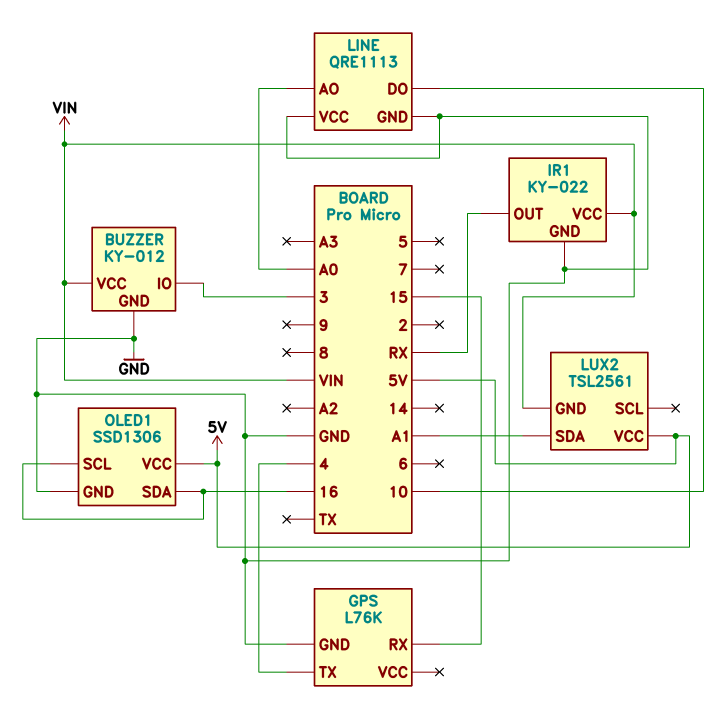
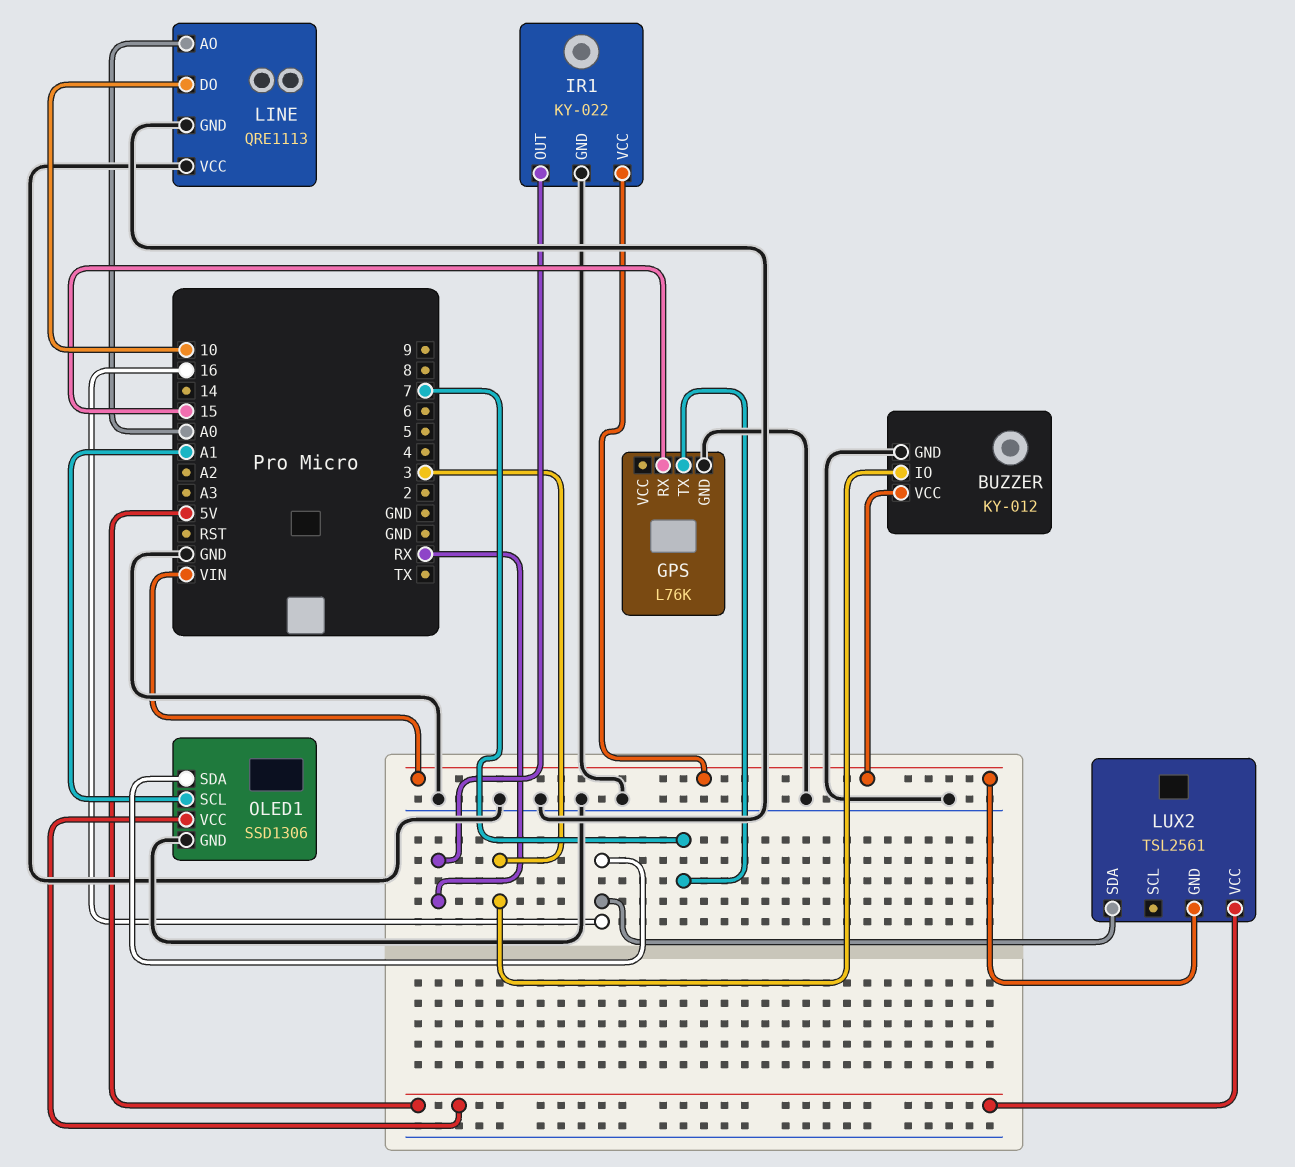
GPS pin TX: 4 -> 7
LUX2 pin SDA: A1 -> 16
OLED1 pin SCL: 16 -> A1

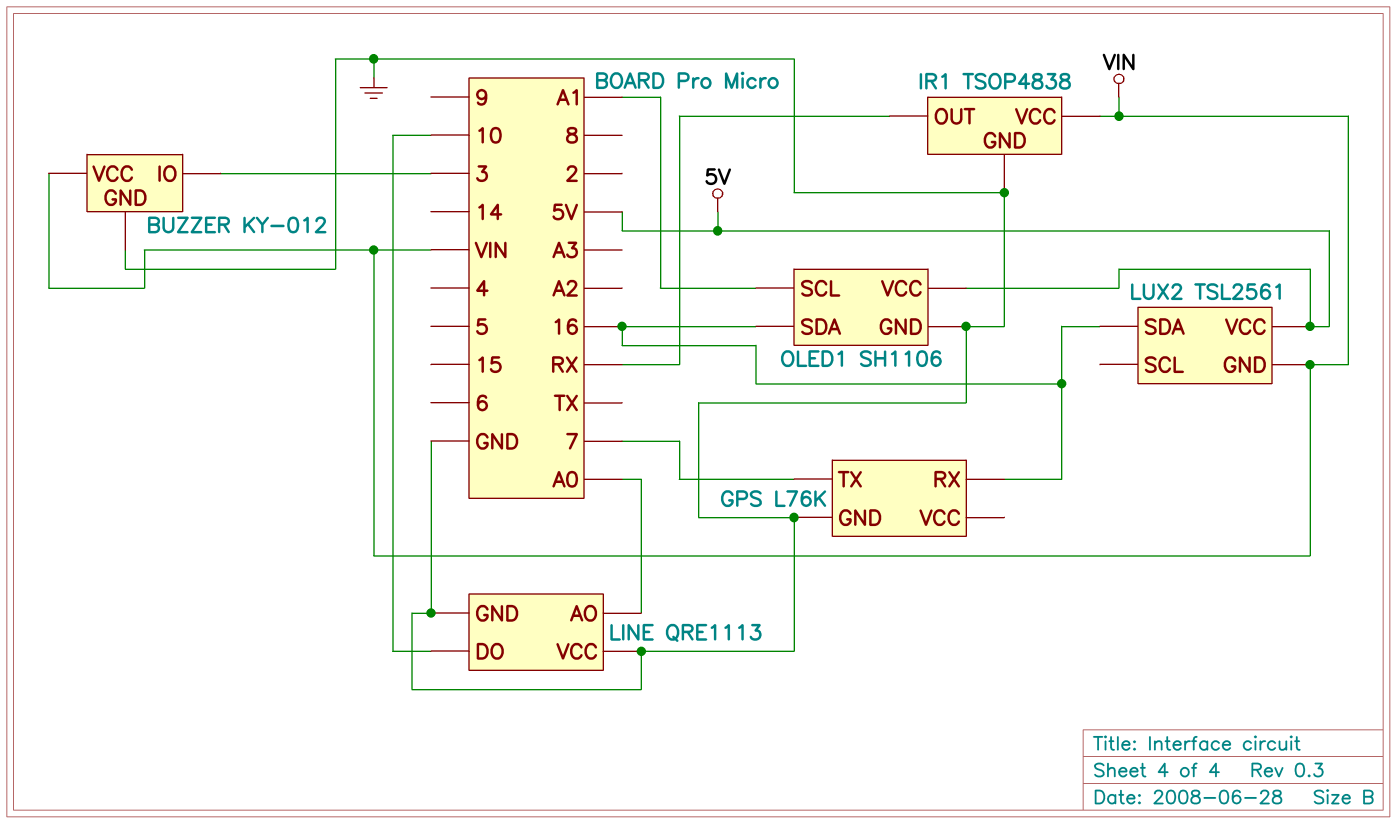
GPS pin RX: 15 -> 16
IR1: KY-022 -> TSOP4838
OLED1: SSD1306 -> SH1106

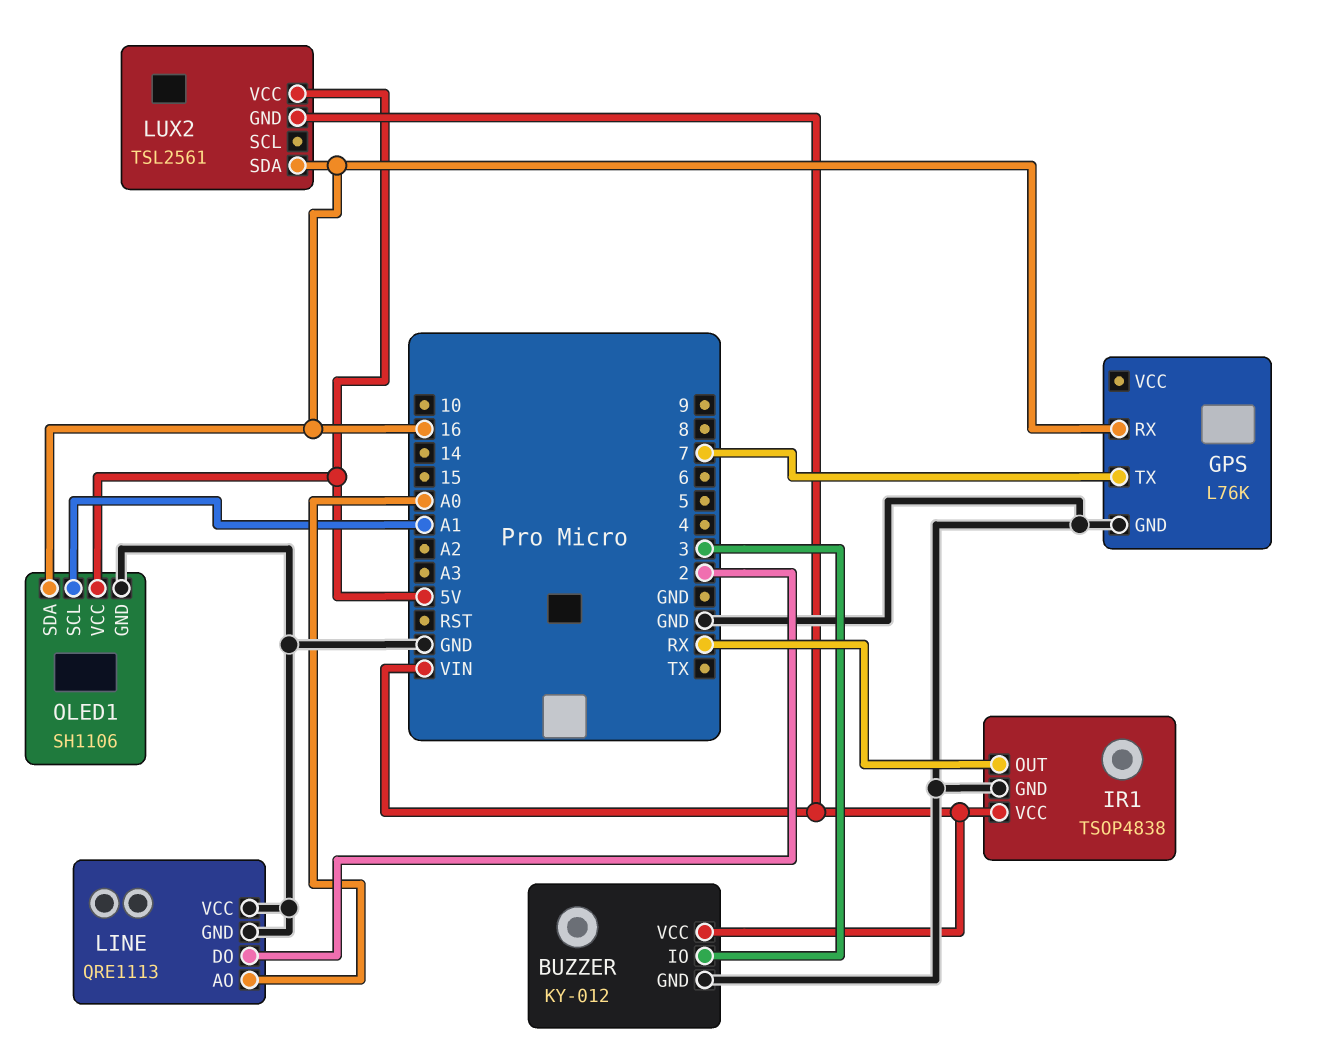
LINE pin DO: 10 -> 2

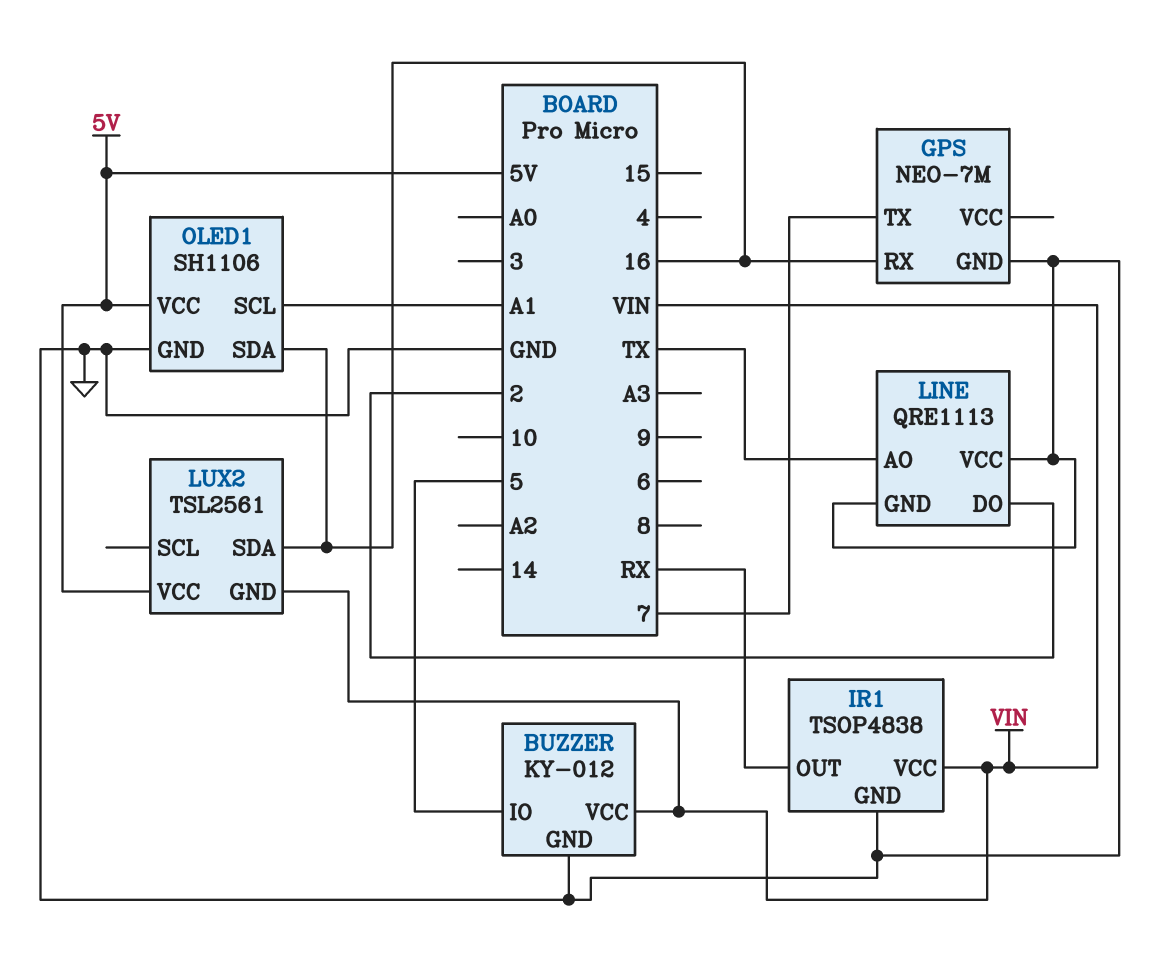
BUZZER pin IO: 3 -> 5
GPS: L76K -> NEO-7M
LINE pin AO: A0 -> TX

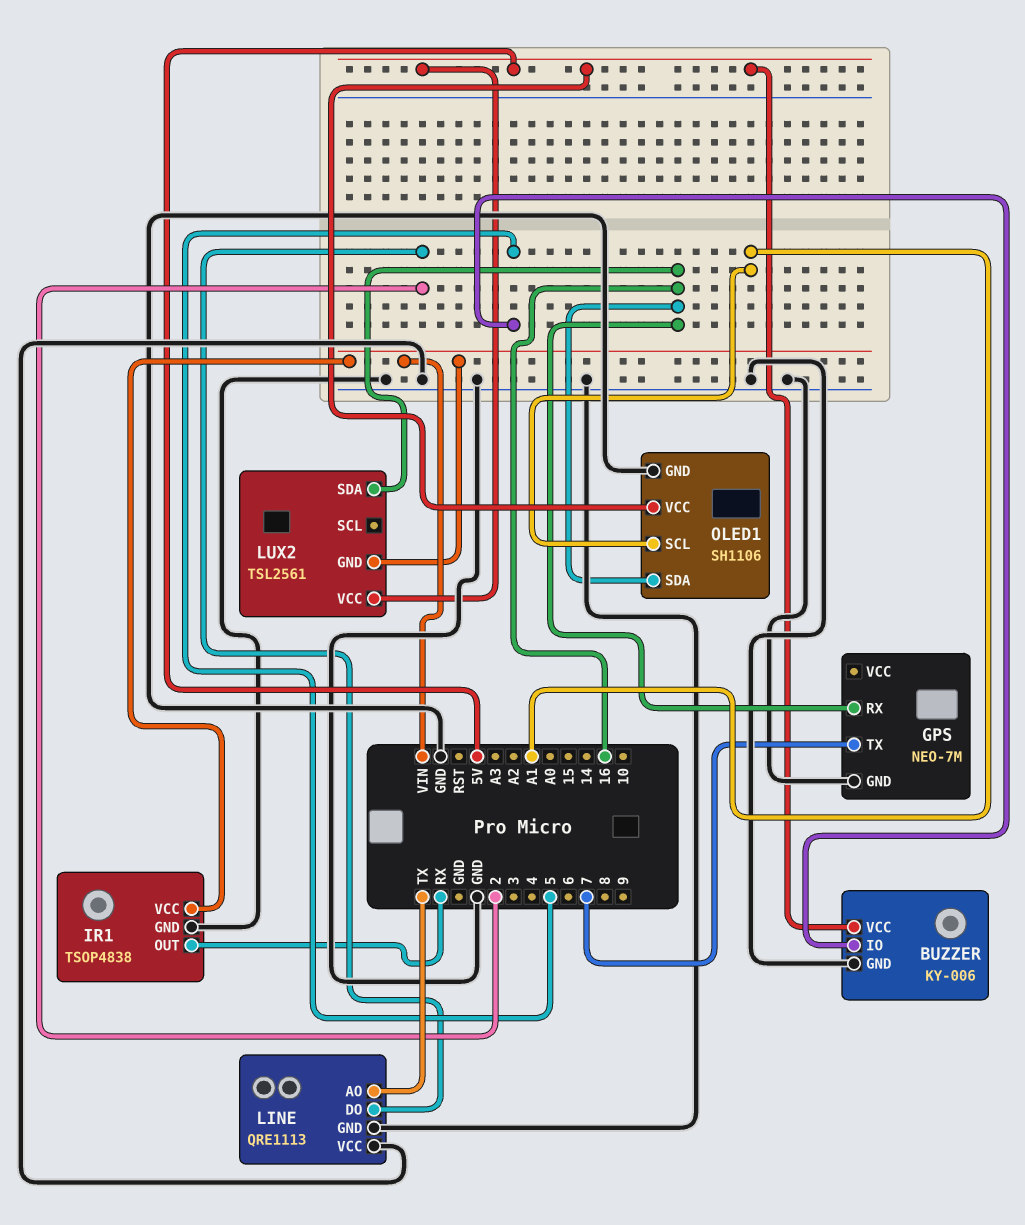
BUZZER: KY-012 -> KY-006
BUZZER pin VCC: VIN -> 5V

